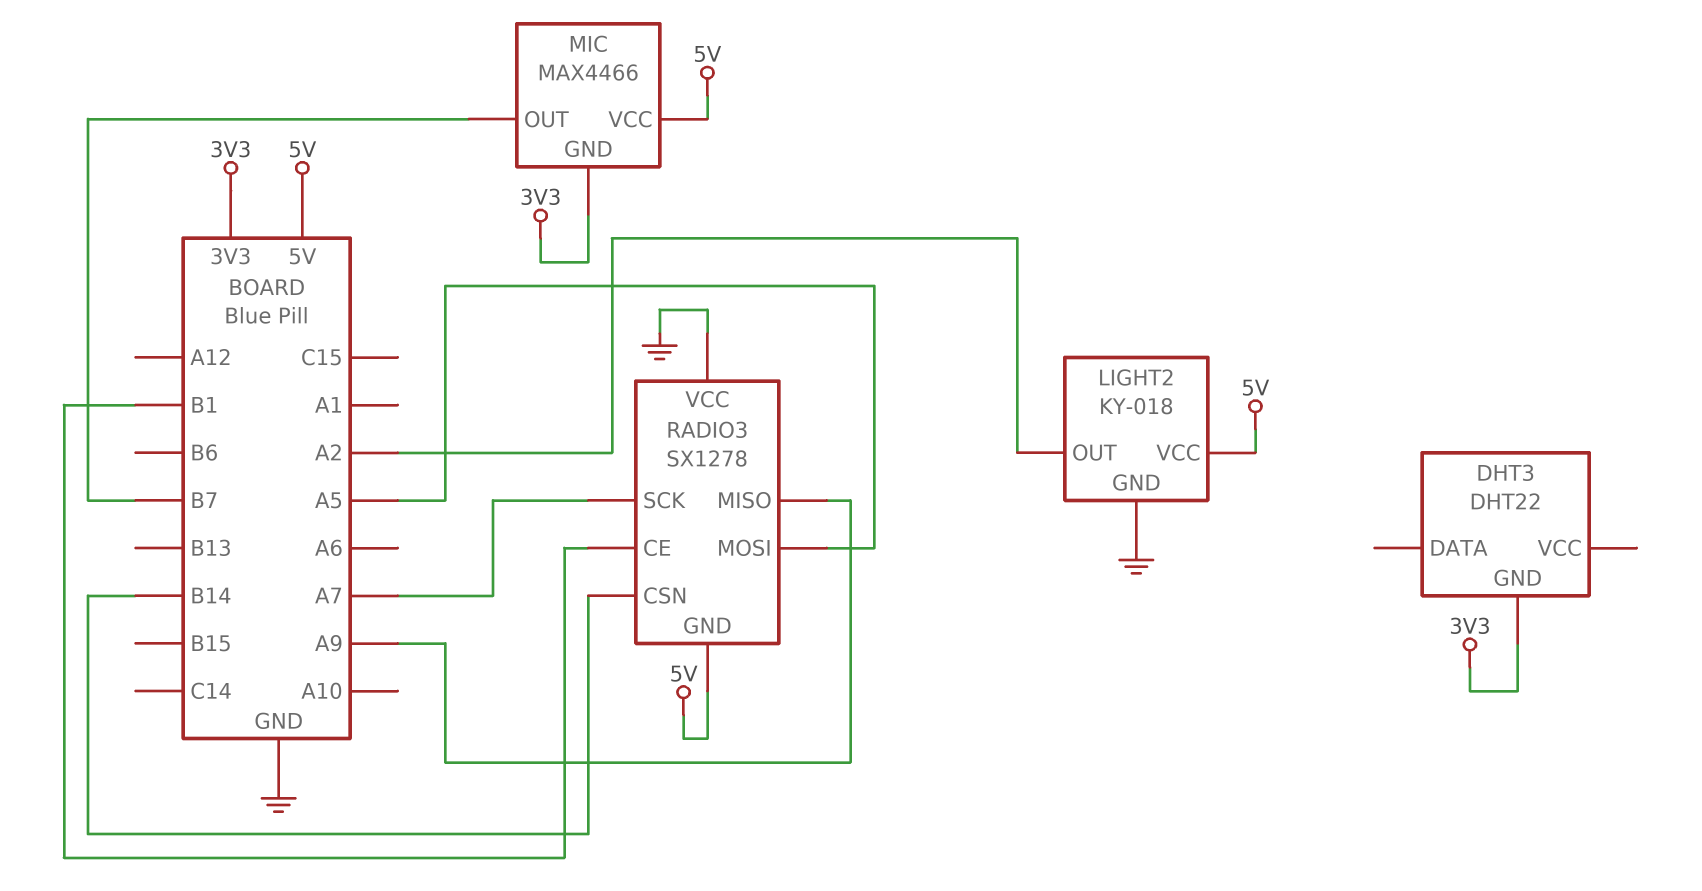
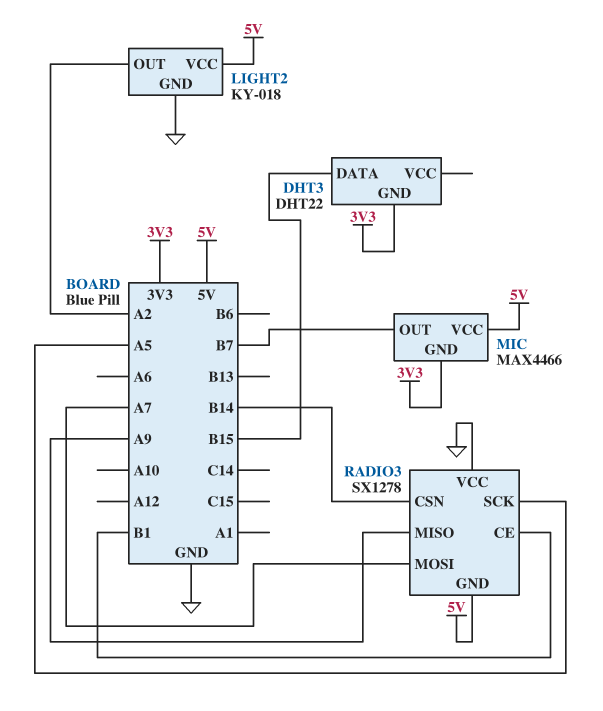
DHT3 pin DATA: none -> B15
RADIO3 pin MOSI: A5 -> A7
RADIO3 pin SCK: A7 -> A5

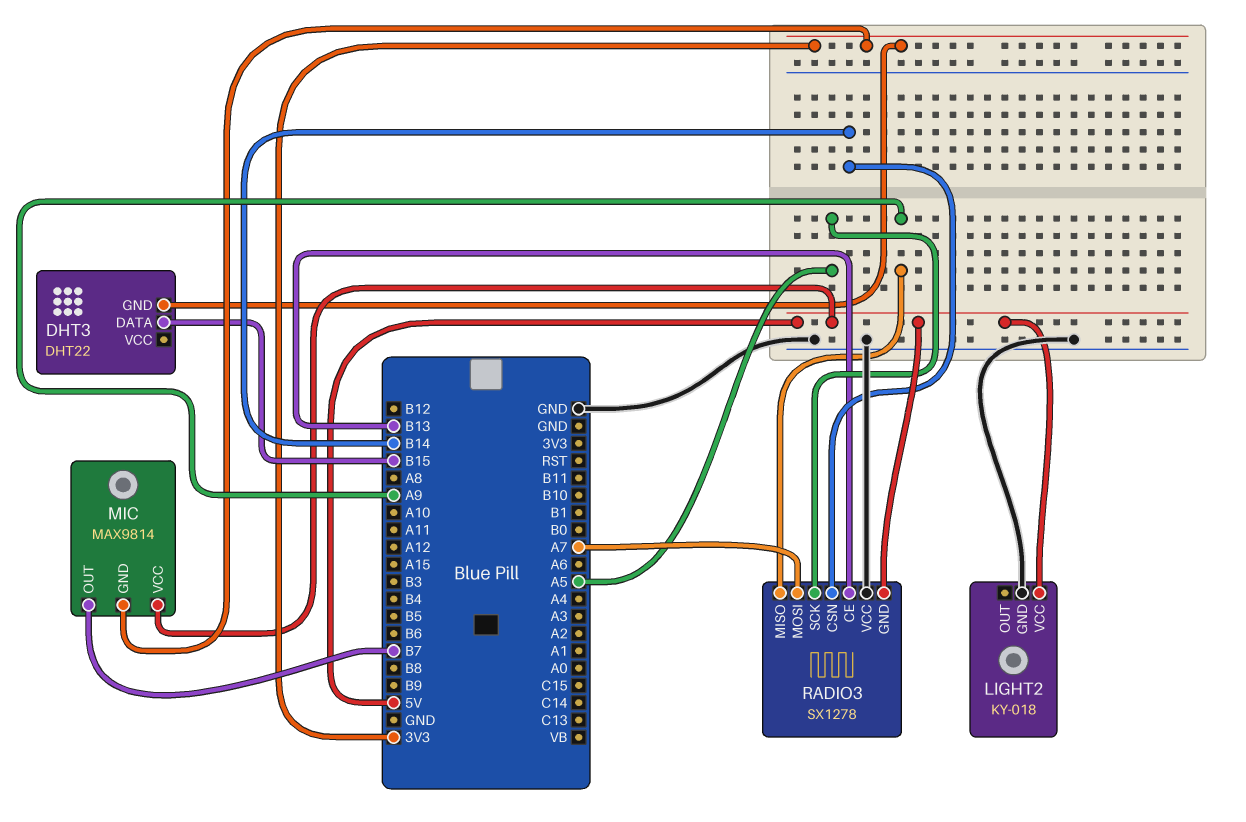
LIGHT2 pin OUT: A2 -> none
MIC: MAX4466 -> MAX9814
RADIO3 pin CE: B1 -> B13

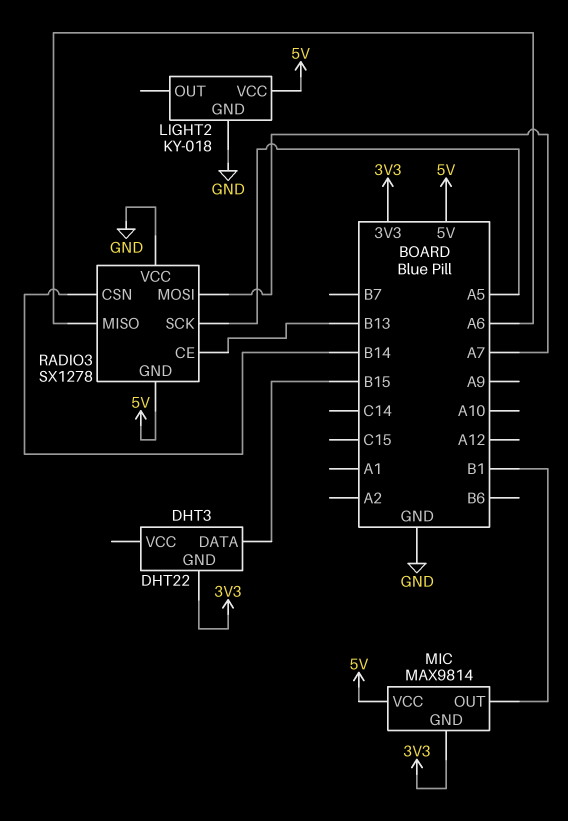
MIC pin OUT: B7 -> B1
RADIO3 pin MISO: A9 -> A6

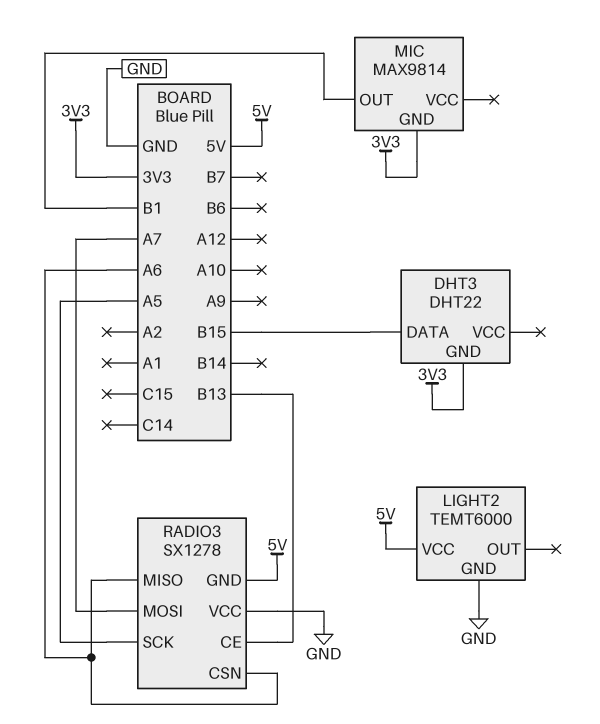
LIGHT2: KY-018 -> TEMT6000
MIC pin VCC: 5V -> none
RADIO3 pin CSN: B14 -> A6

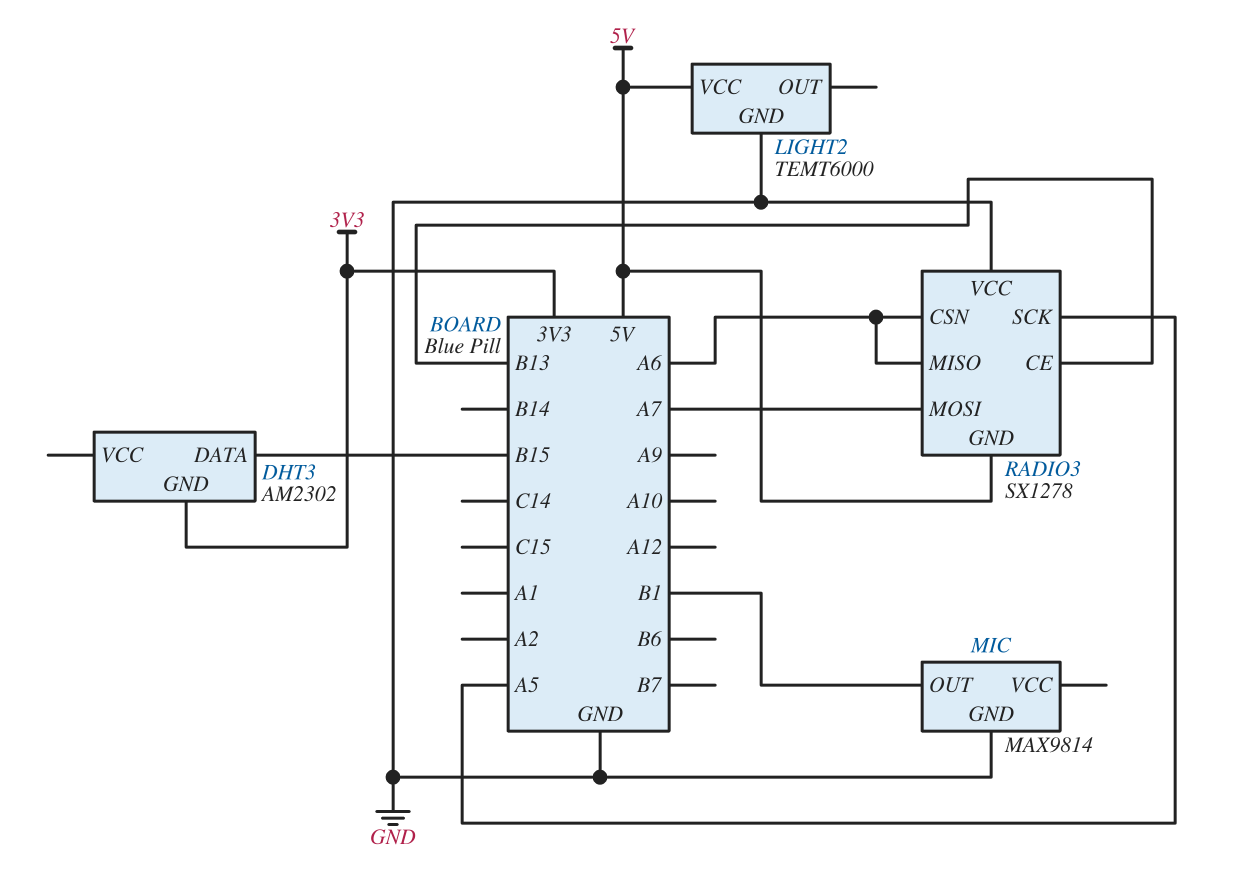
DHT3: DHT22 -> AM2302
MIC pin GND: 3V3 -> GND

